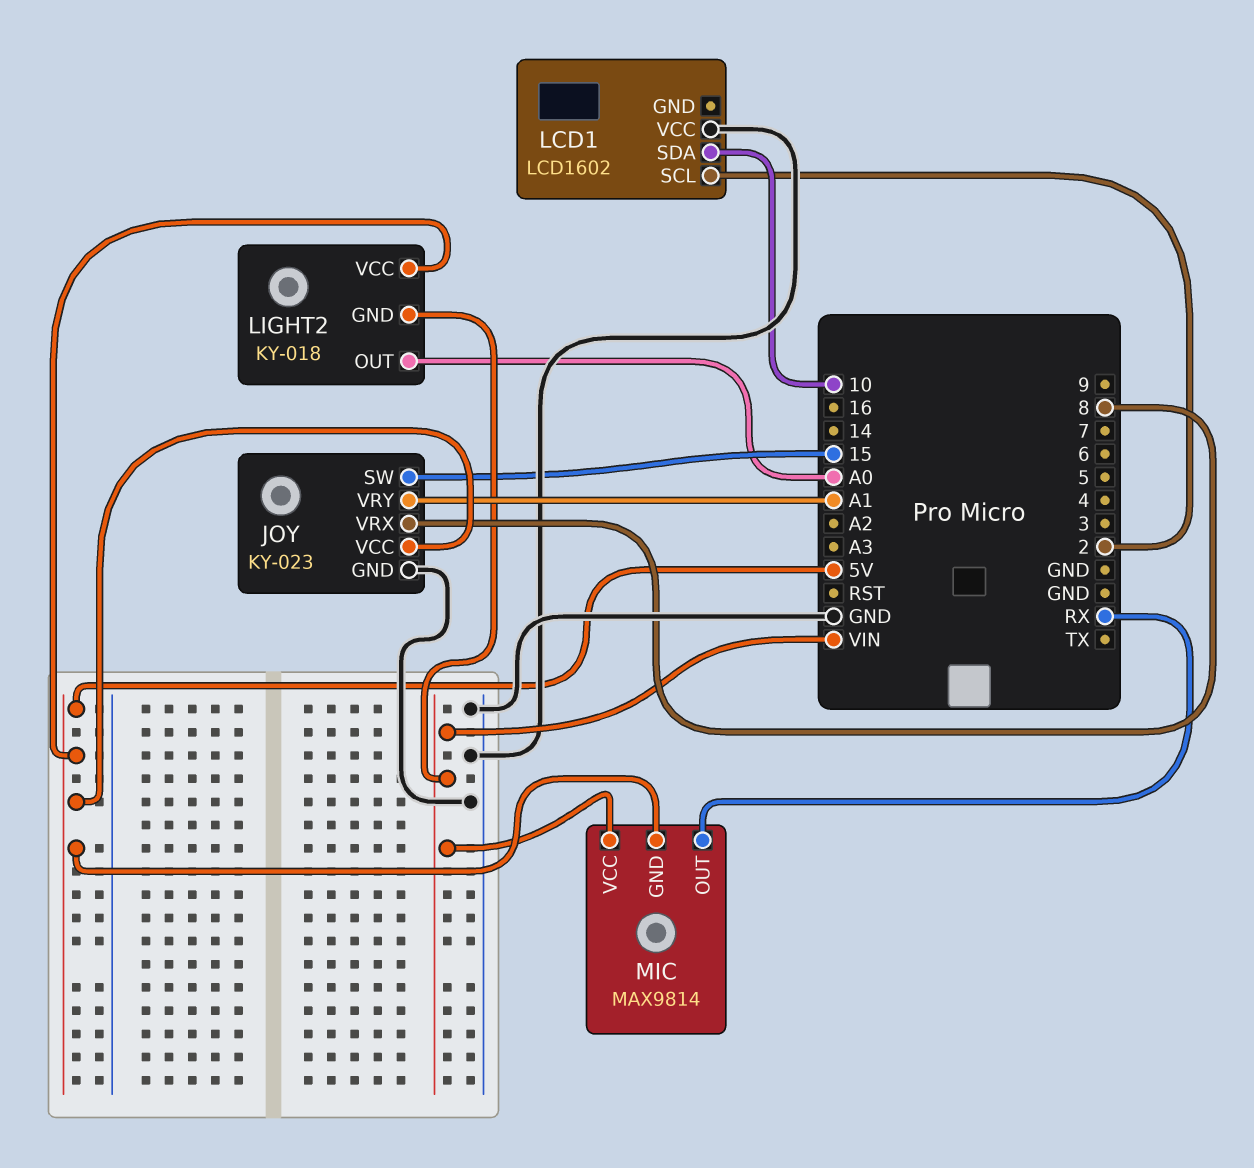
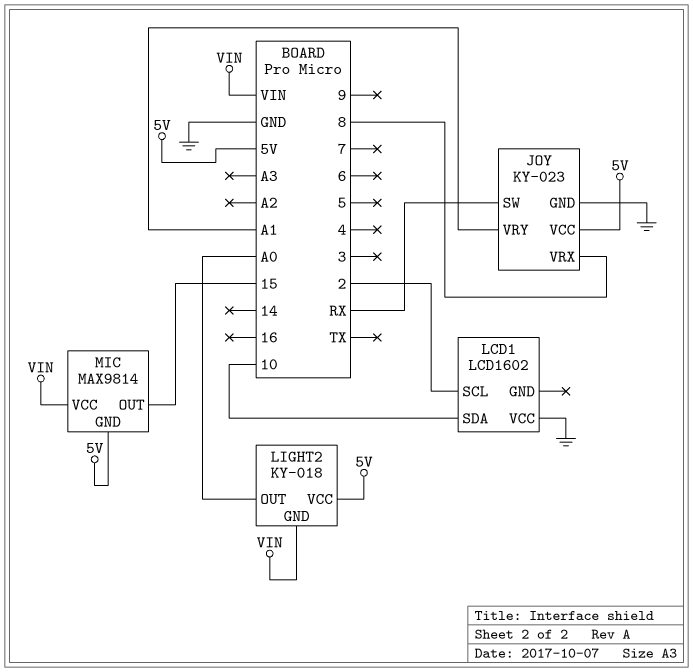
JOY pin SW: 15 -> RX
MIC pin OUT: RX -> 15

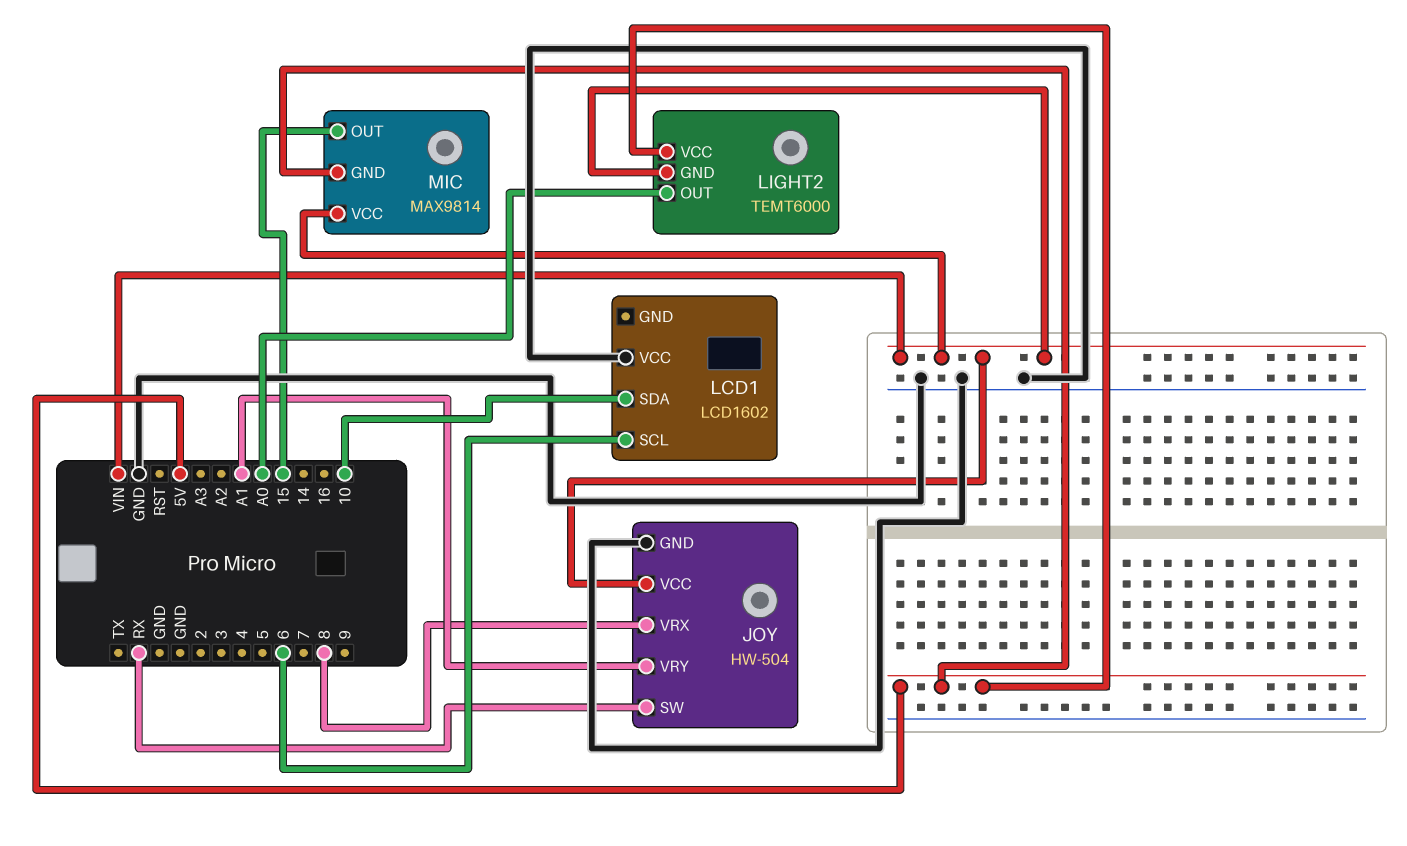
JOY: KY-023 -> HW-504
JOY pin VCC: 5V -> VIN
LCD1 pin SCL: 2 -> 6
LIGHT2: KY-018 -> TEMT6000

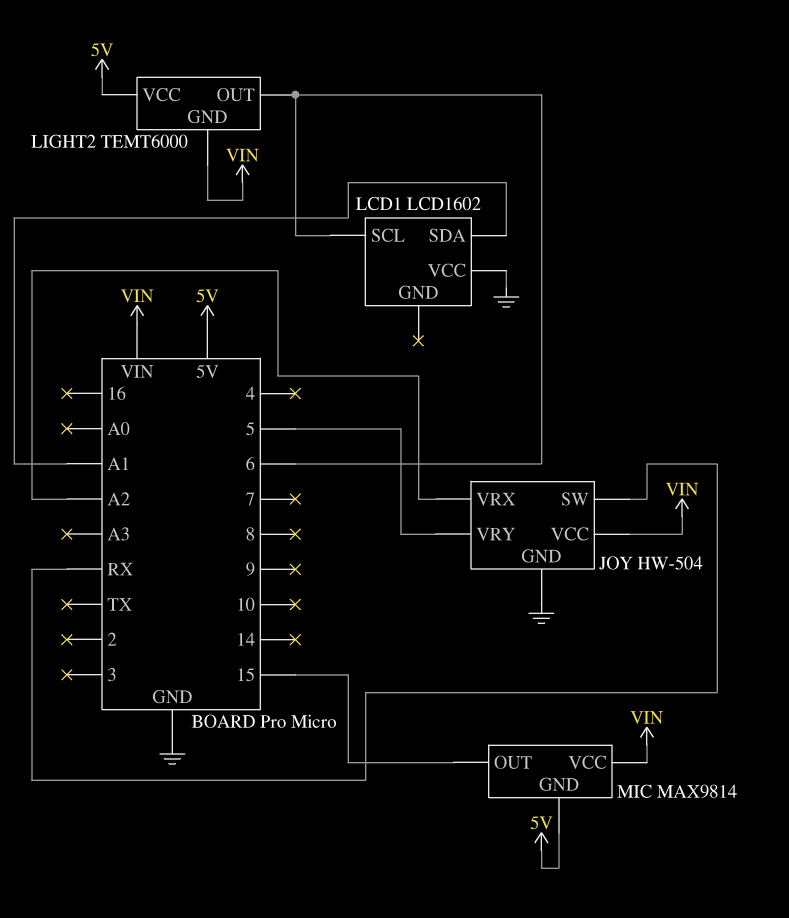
JOY pin VRX: 8 -> A2
JOY pin VRY: A1 -> 5
LCD1 pin SDA: 10 -> A1
LIGHT2 pin OUT: A0 -> 6

